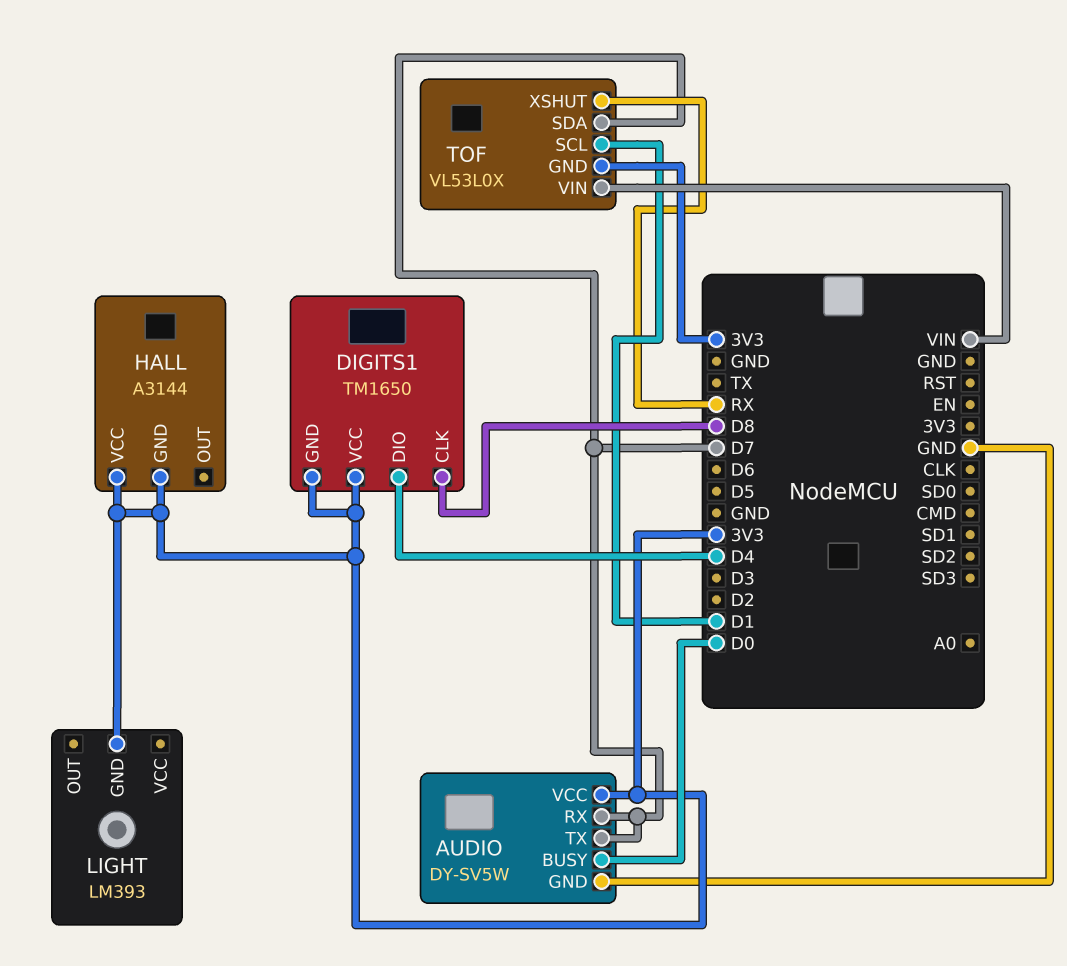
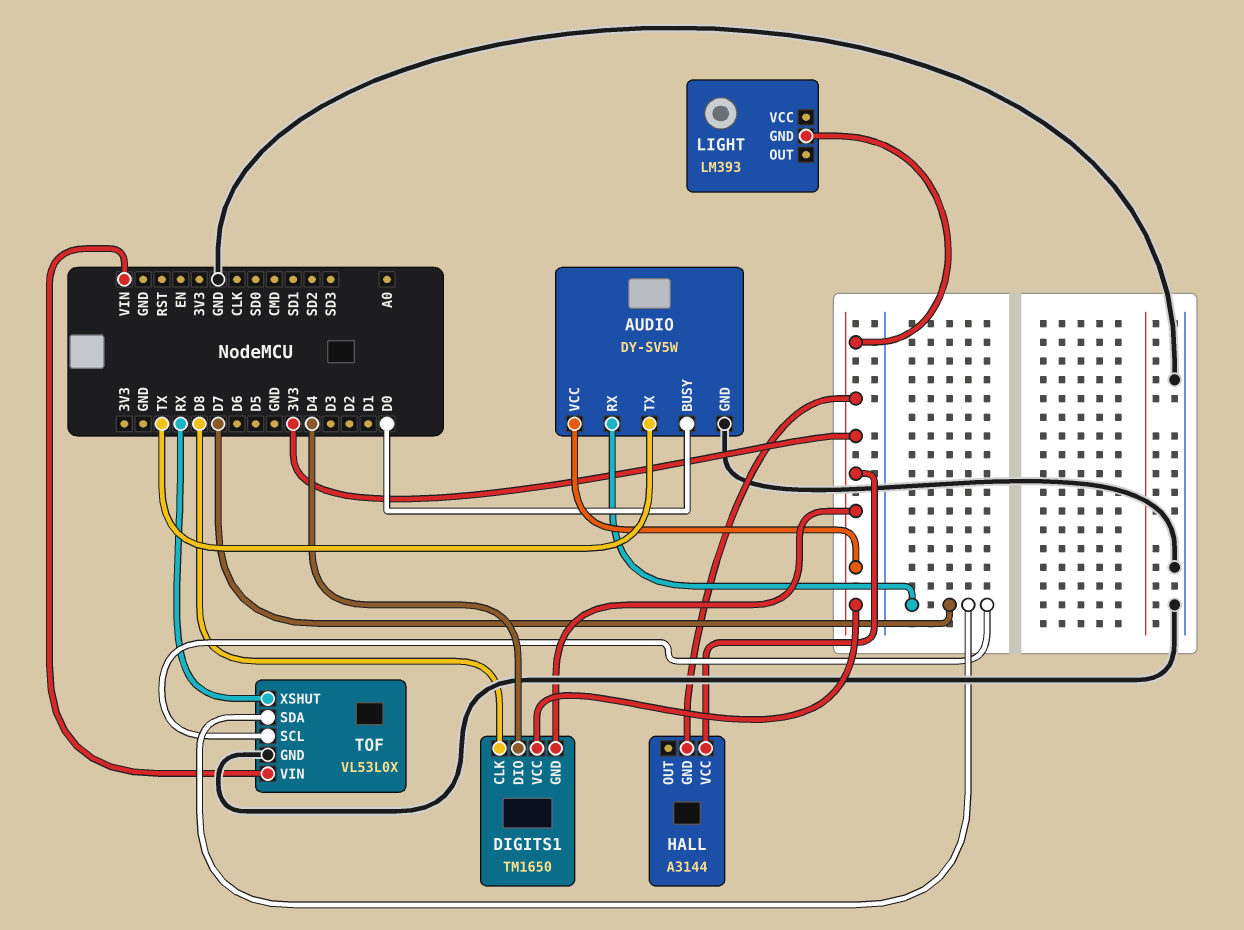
AUDIO pin TX: D7 -> TX
TOF pin GND: 3V3 -> GND
TOF pin SCL: D1 -> D7

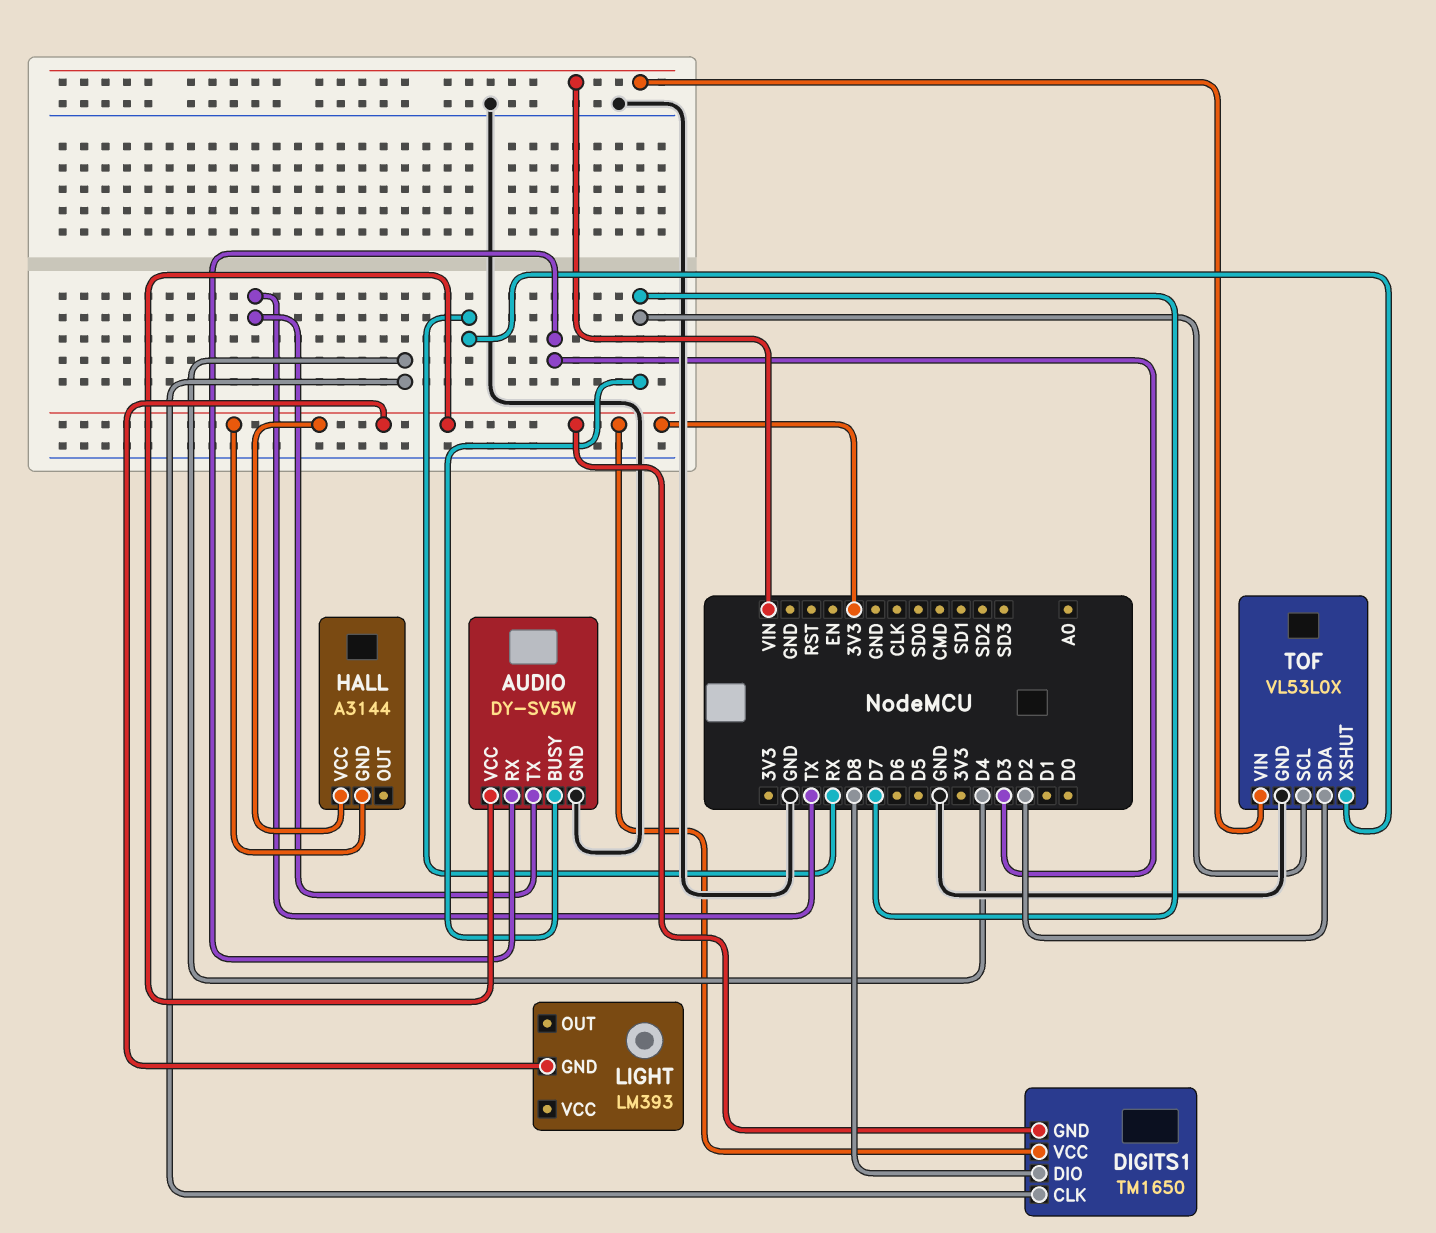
AUDIO pin BUSY: D0 -> D7
AUDIO pin RX: D7 -> D3
DIGITS1 pin CLK: D8 -> D4
DIGITS1 pin DIO: D4 -> D8
TOF pin SDA: D7 -> D2

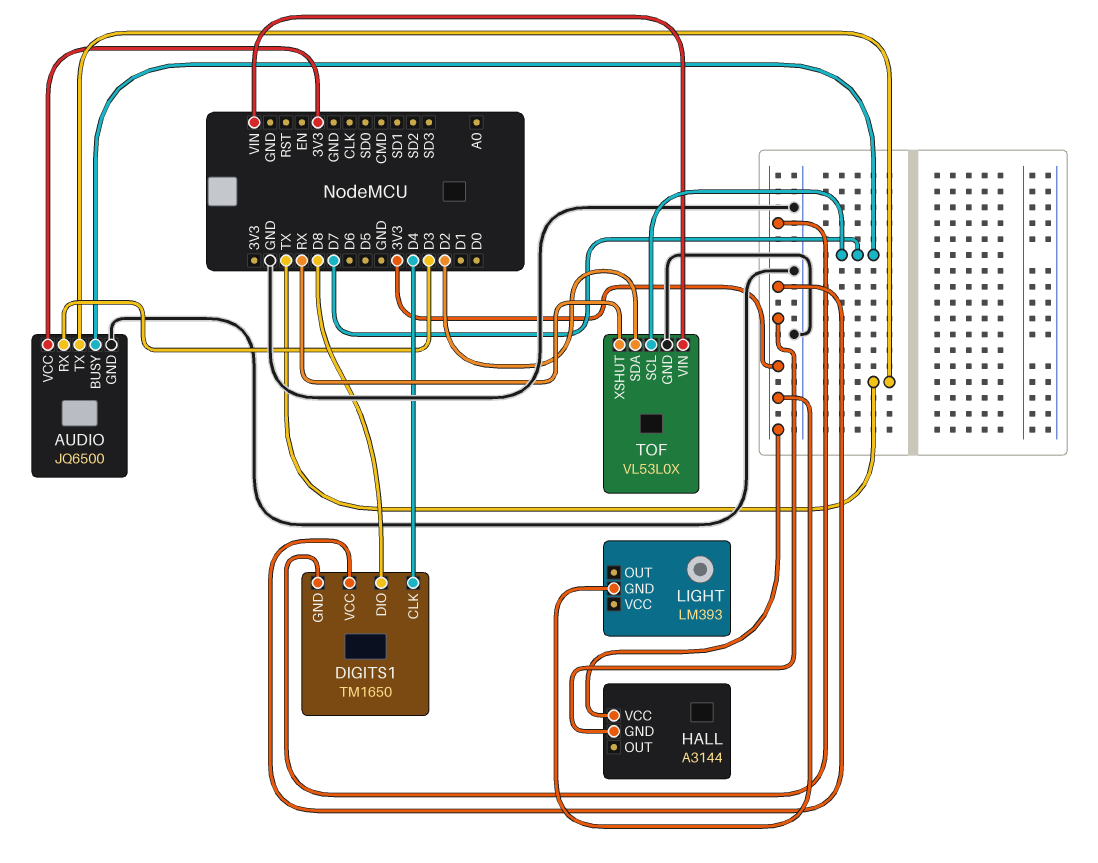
AUDIO: DY-SV5W -> JQ6500

